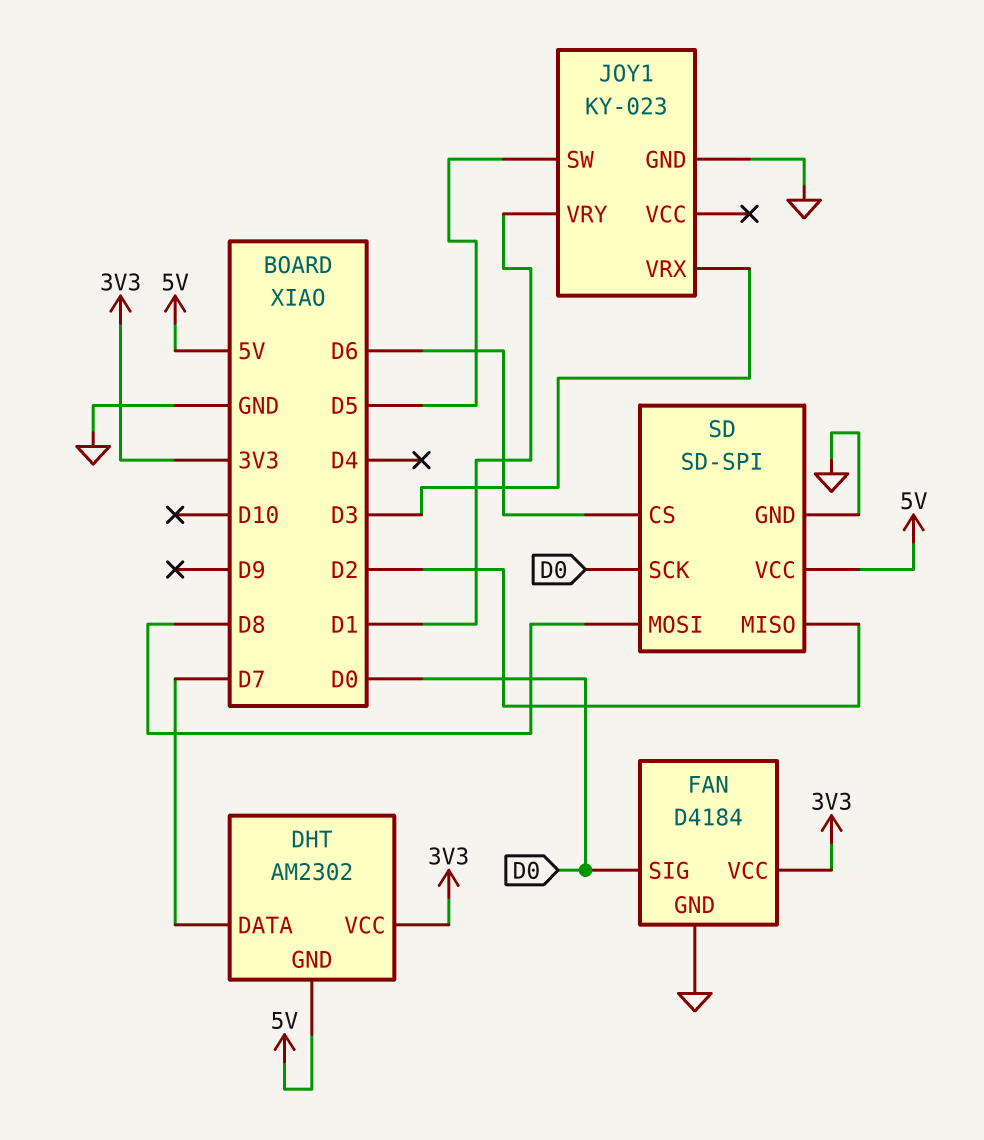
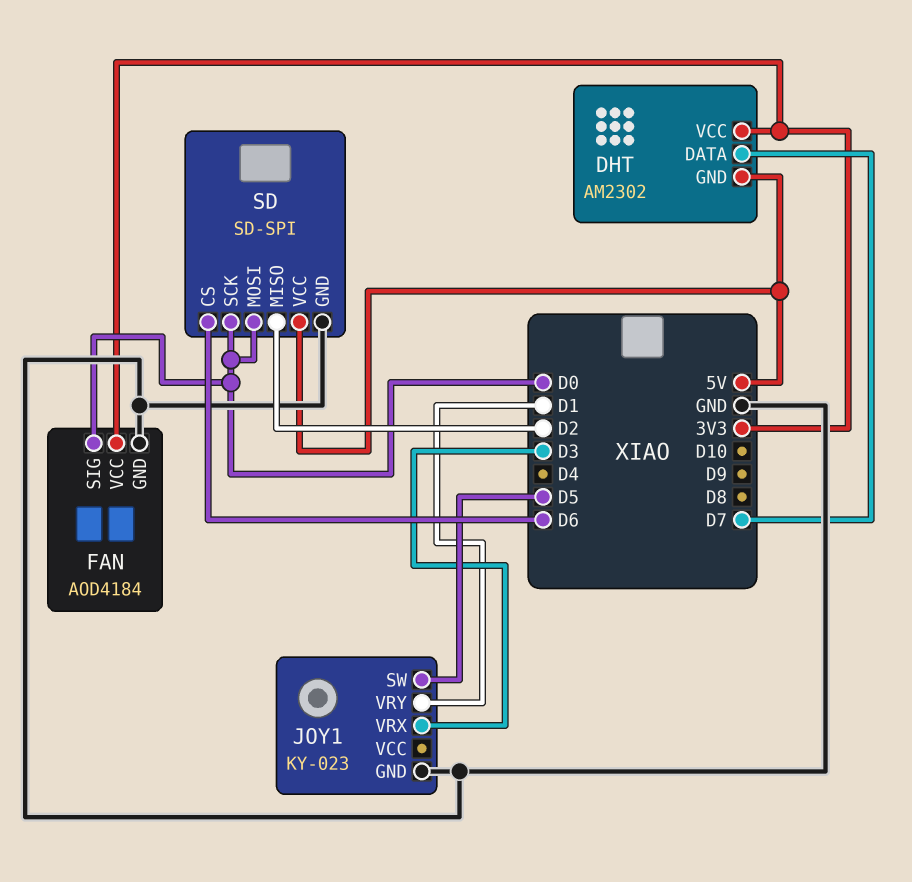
FAN: D4184 -> AOD4184
SD pin MOSI: D8 -> D0

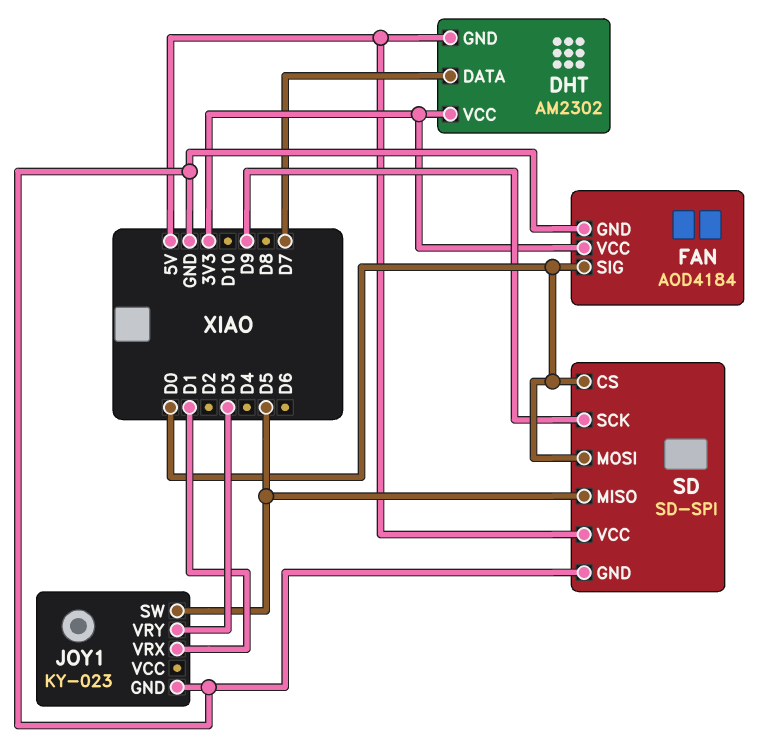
JOY1 pin VRX: D3 -> D1
JOY1 pin VRY: D1 -> D3
SD pin CS: D6 -> D0
SD pin MISO: D2 -> D5
SD pin SCK: D0 -> D9

